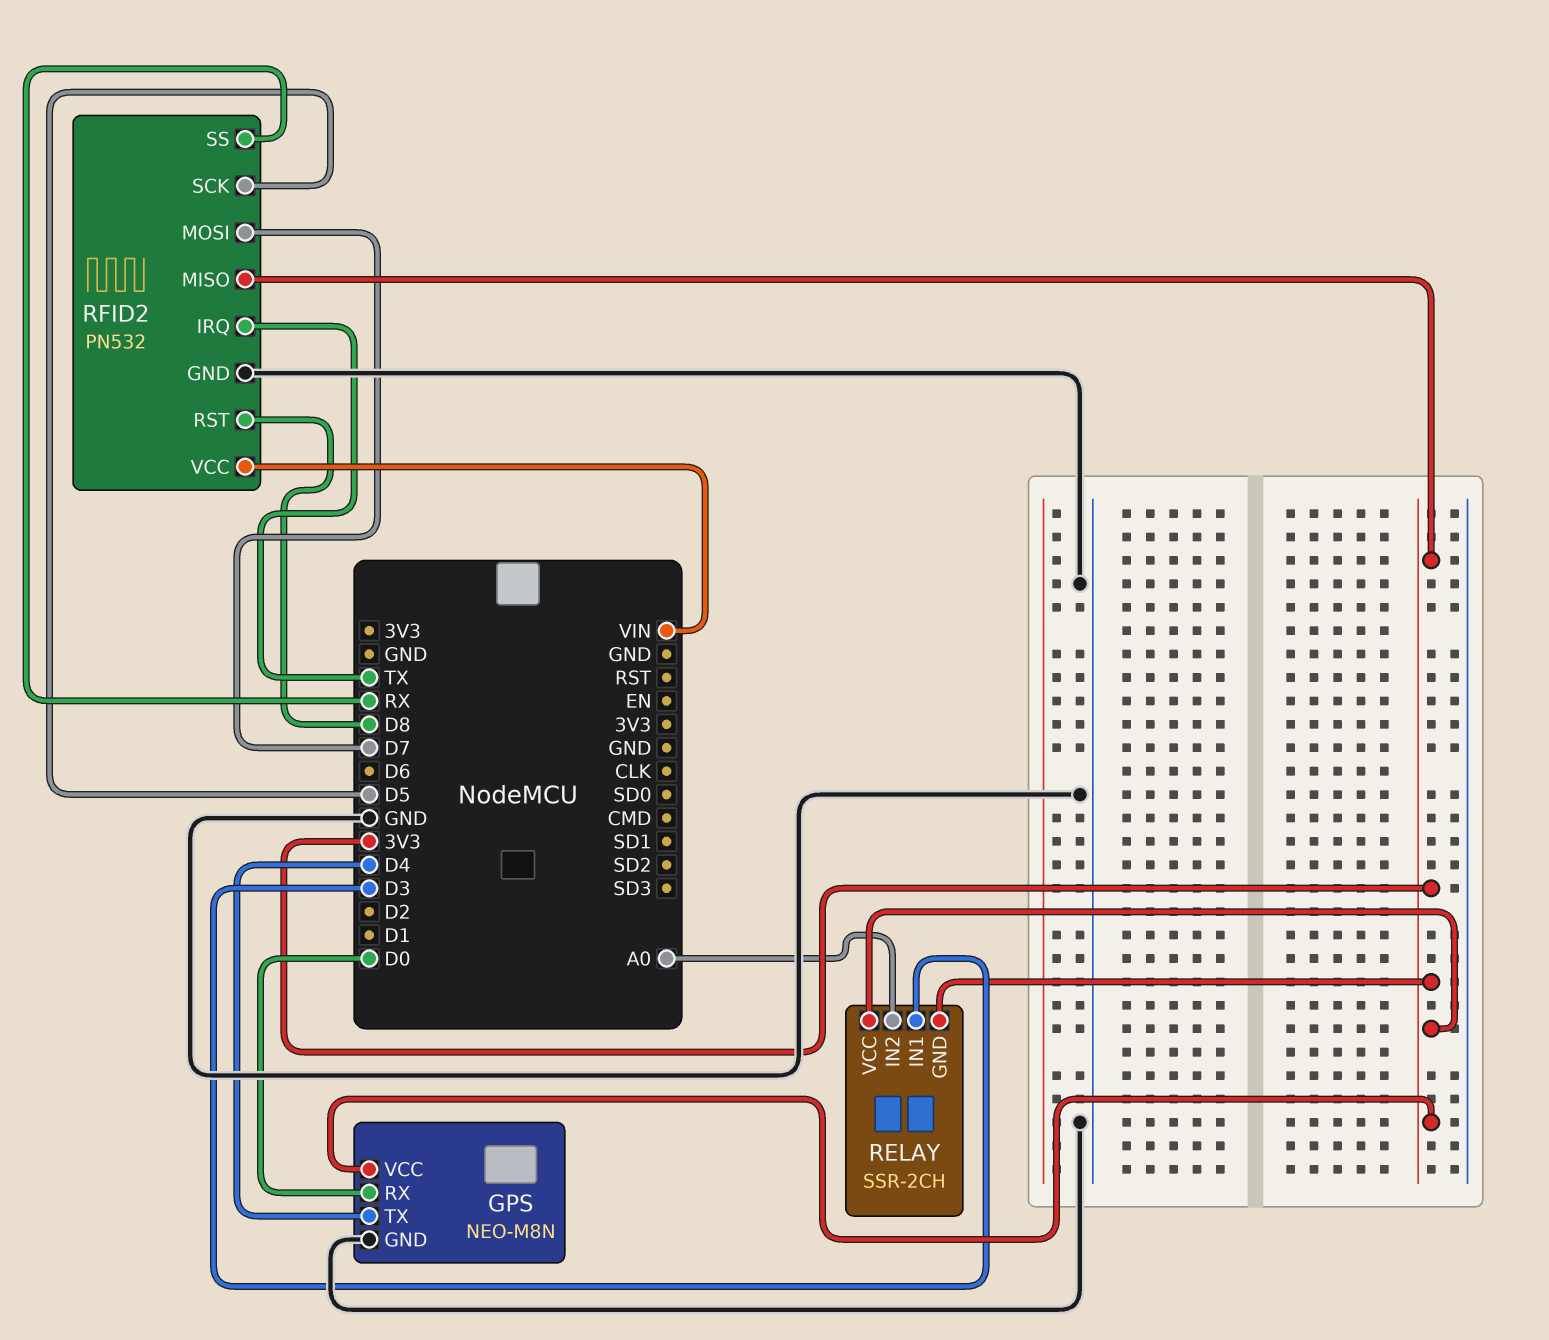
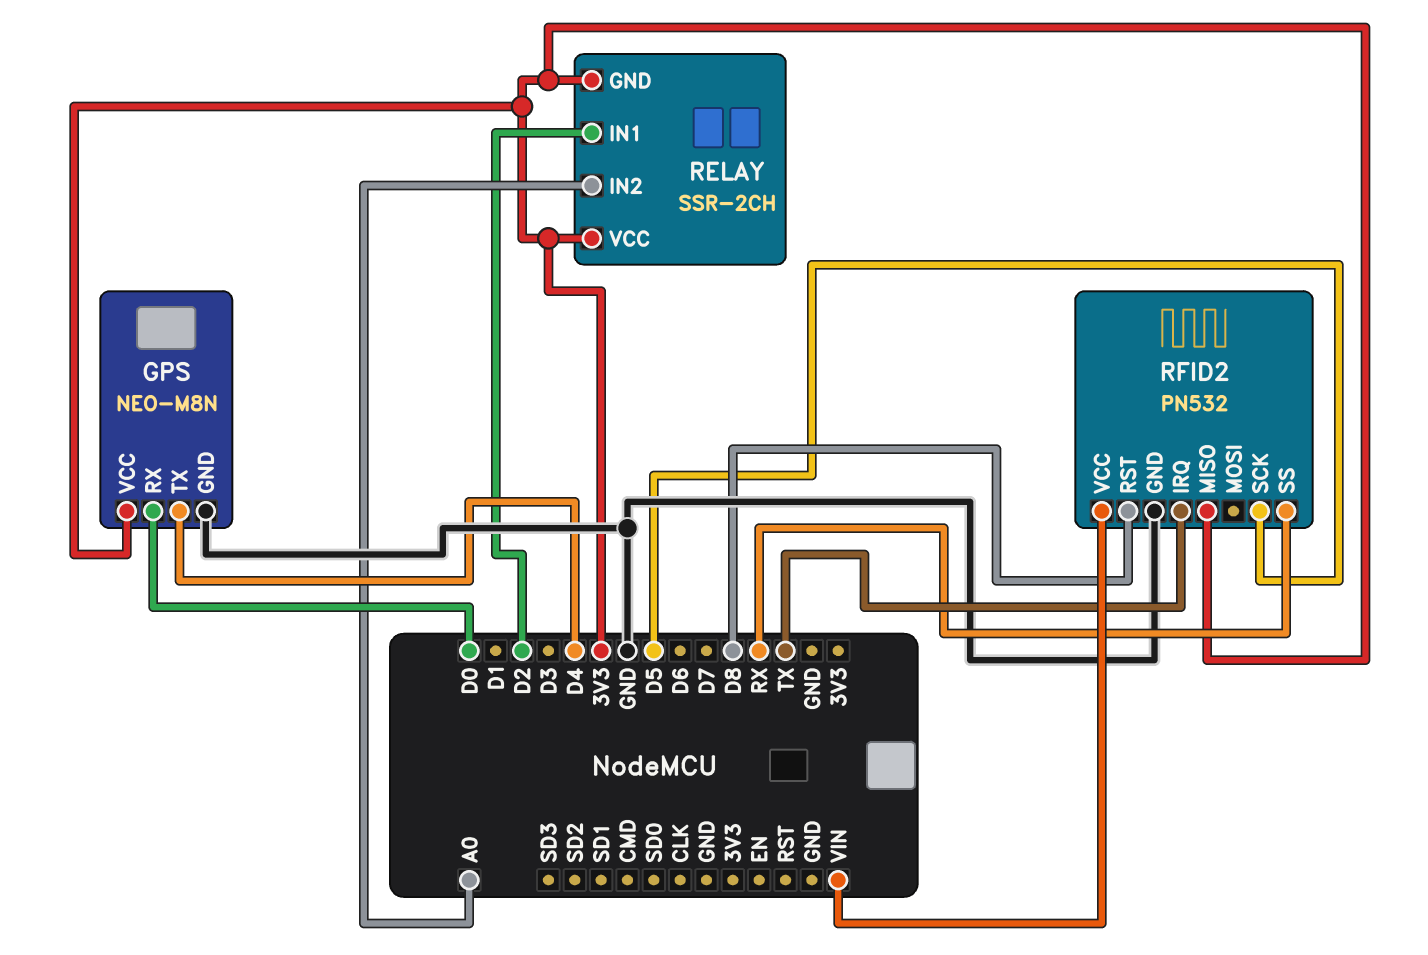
RELAY pin IN1: D3 -> D2
RFID2 pin MOSI: D7 -> none

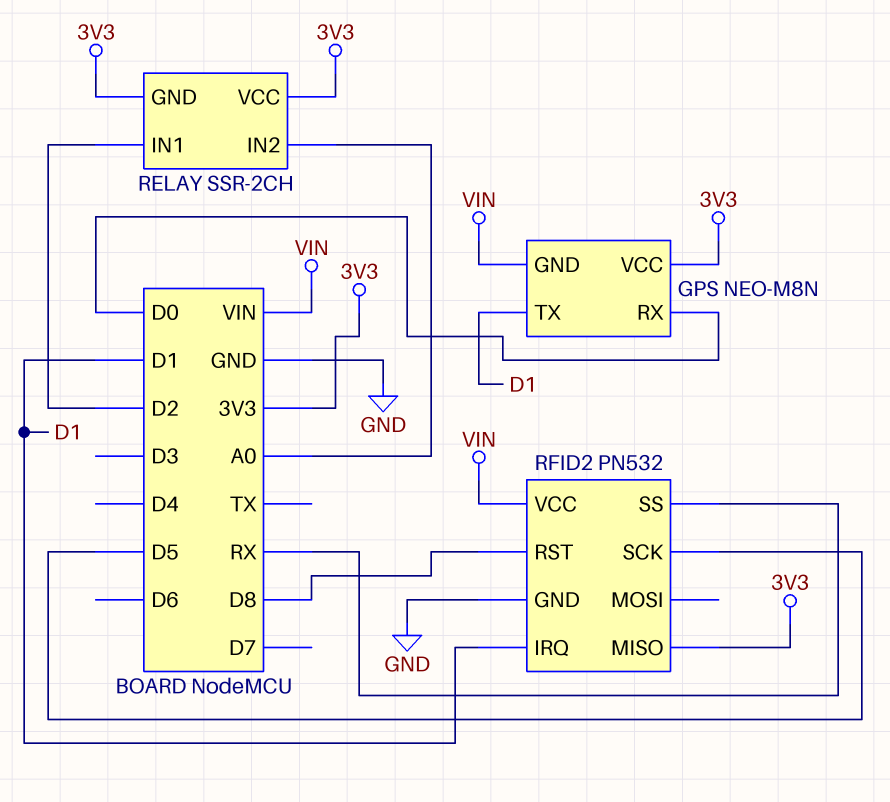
GPS pin GND: GND -> VIN
GPS pin TX: D4 -> D1
RFID2 pin IRQ: TX -> D1

